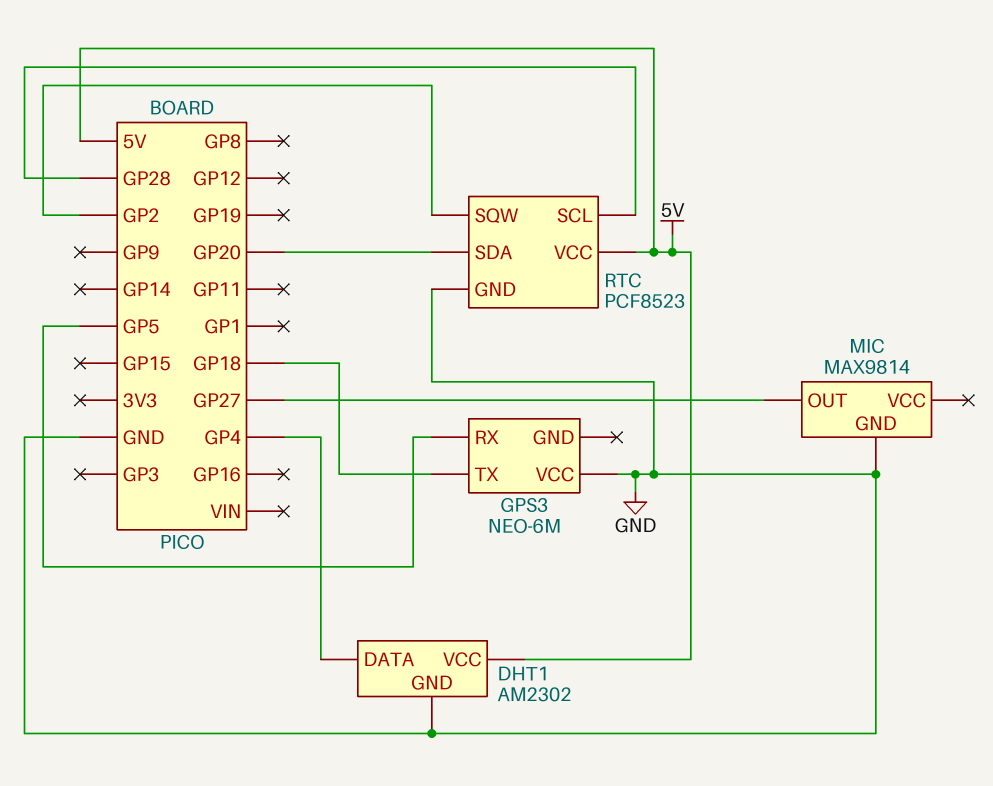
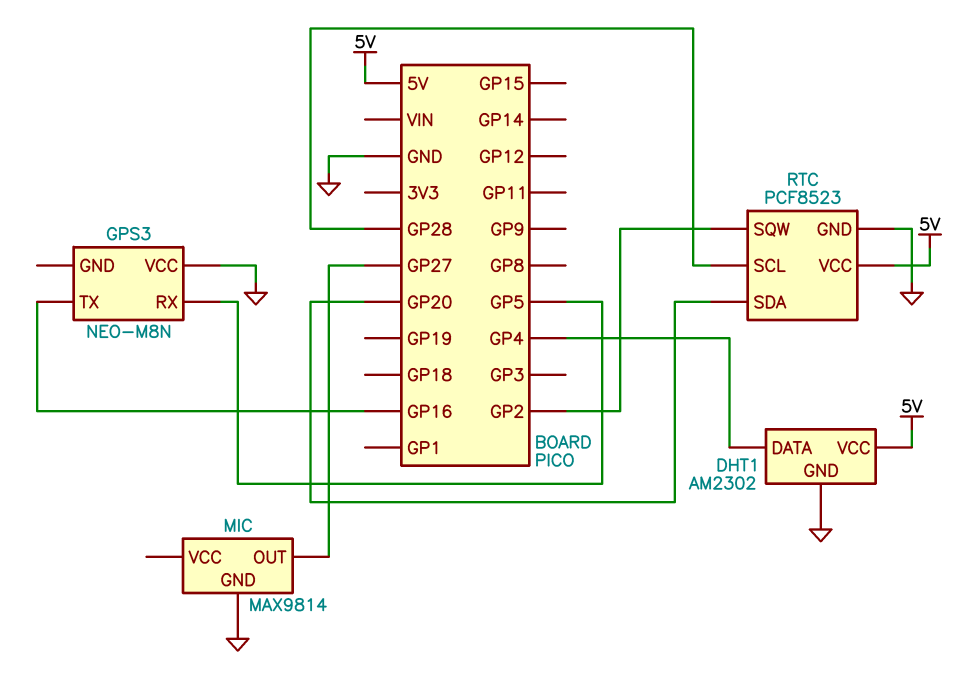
GPS3: NEO-6M -> NEO-M8N
GPS3 pin TX: GP18 -> GP16

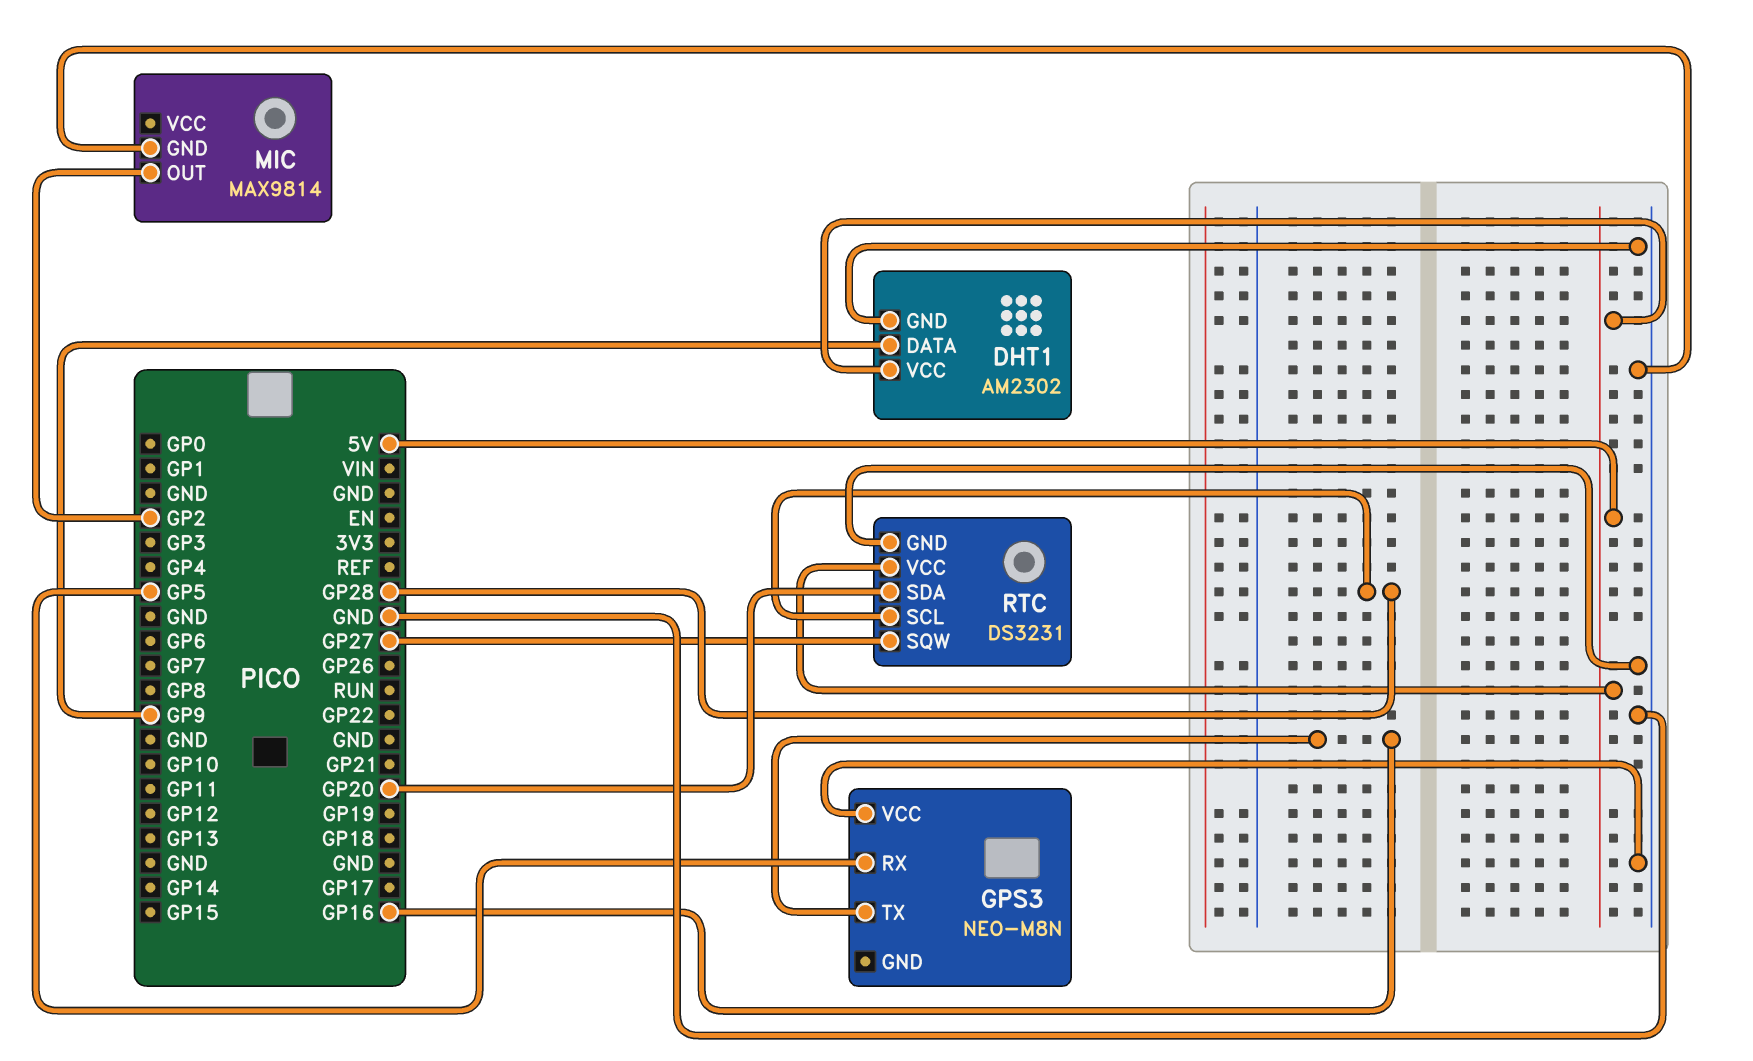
DHT1 pin DATA: GP4 -> GP9
MIC pin OUT: GP27 -> GP2
RTC: PCF8523 -> DS3231
RTC pin SQW: GP2 -> GP27

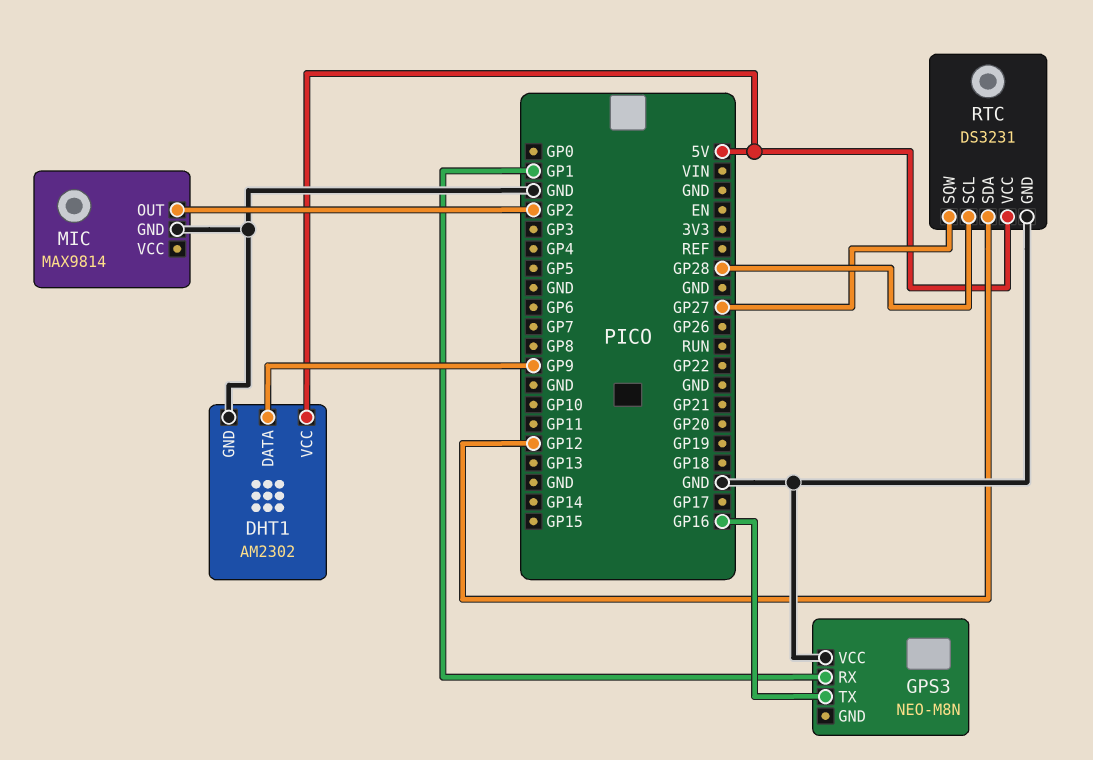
GPS3 pin RX: GP5 -> GP1
RTC pin SDA: GP20 -> GP12

